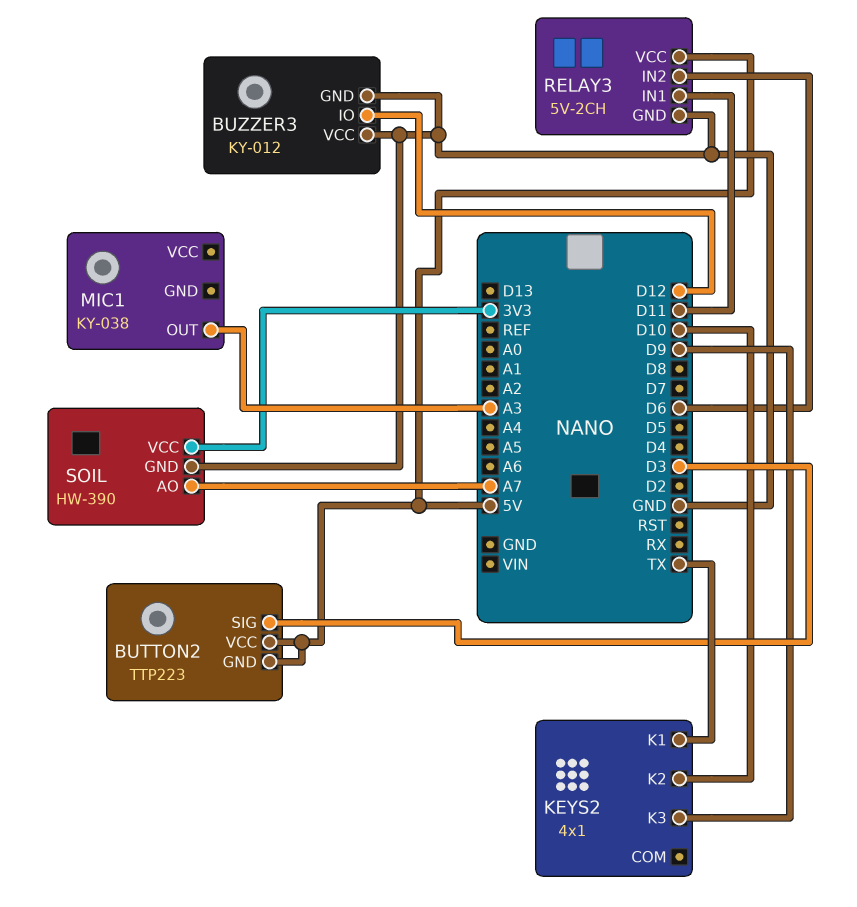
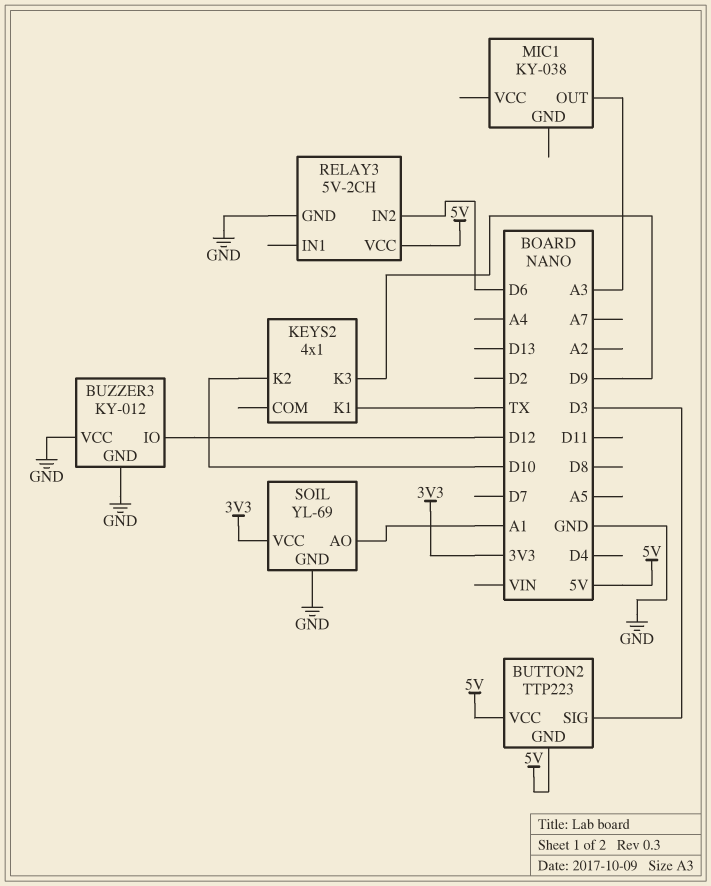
RELAY3 pin IN1: D11 -> none
SOIL: HW-390 -> YL-69
SOIL pin AO: A7 -> A1

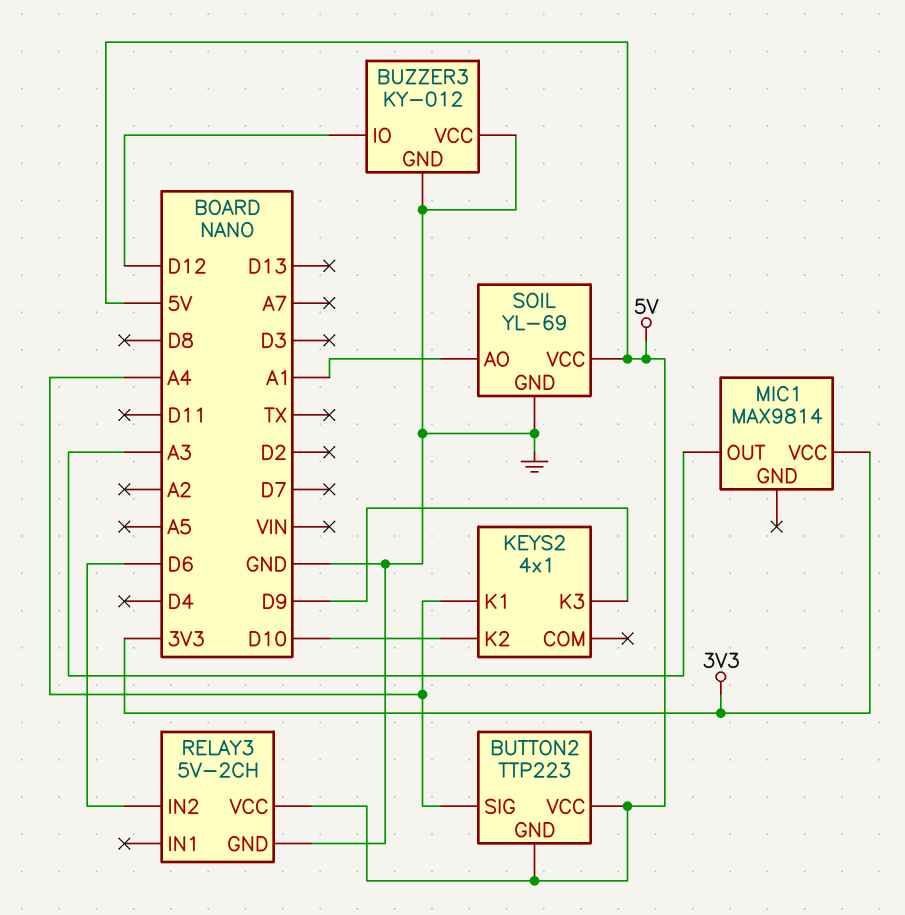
BUTTON2 pin SIG: D3 -> A4
KEYS2 pin K1: TX -> A4
MIC1: KY-038 -> MAX9814
MIC1 pin VCC: none -> 3V3
SOIL pin VCC: 3V3 -> 5V

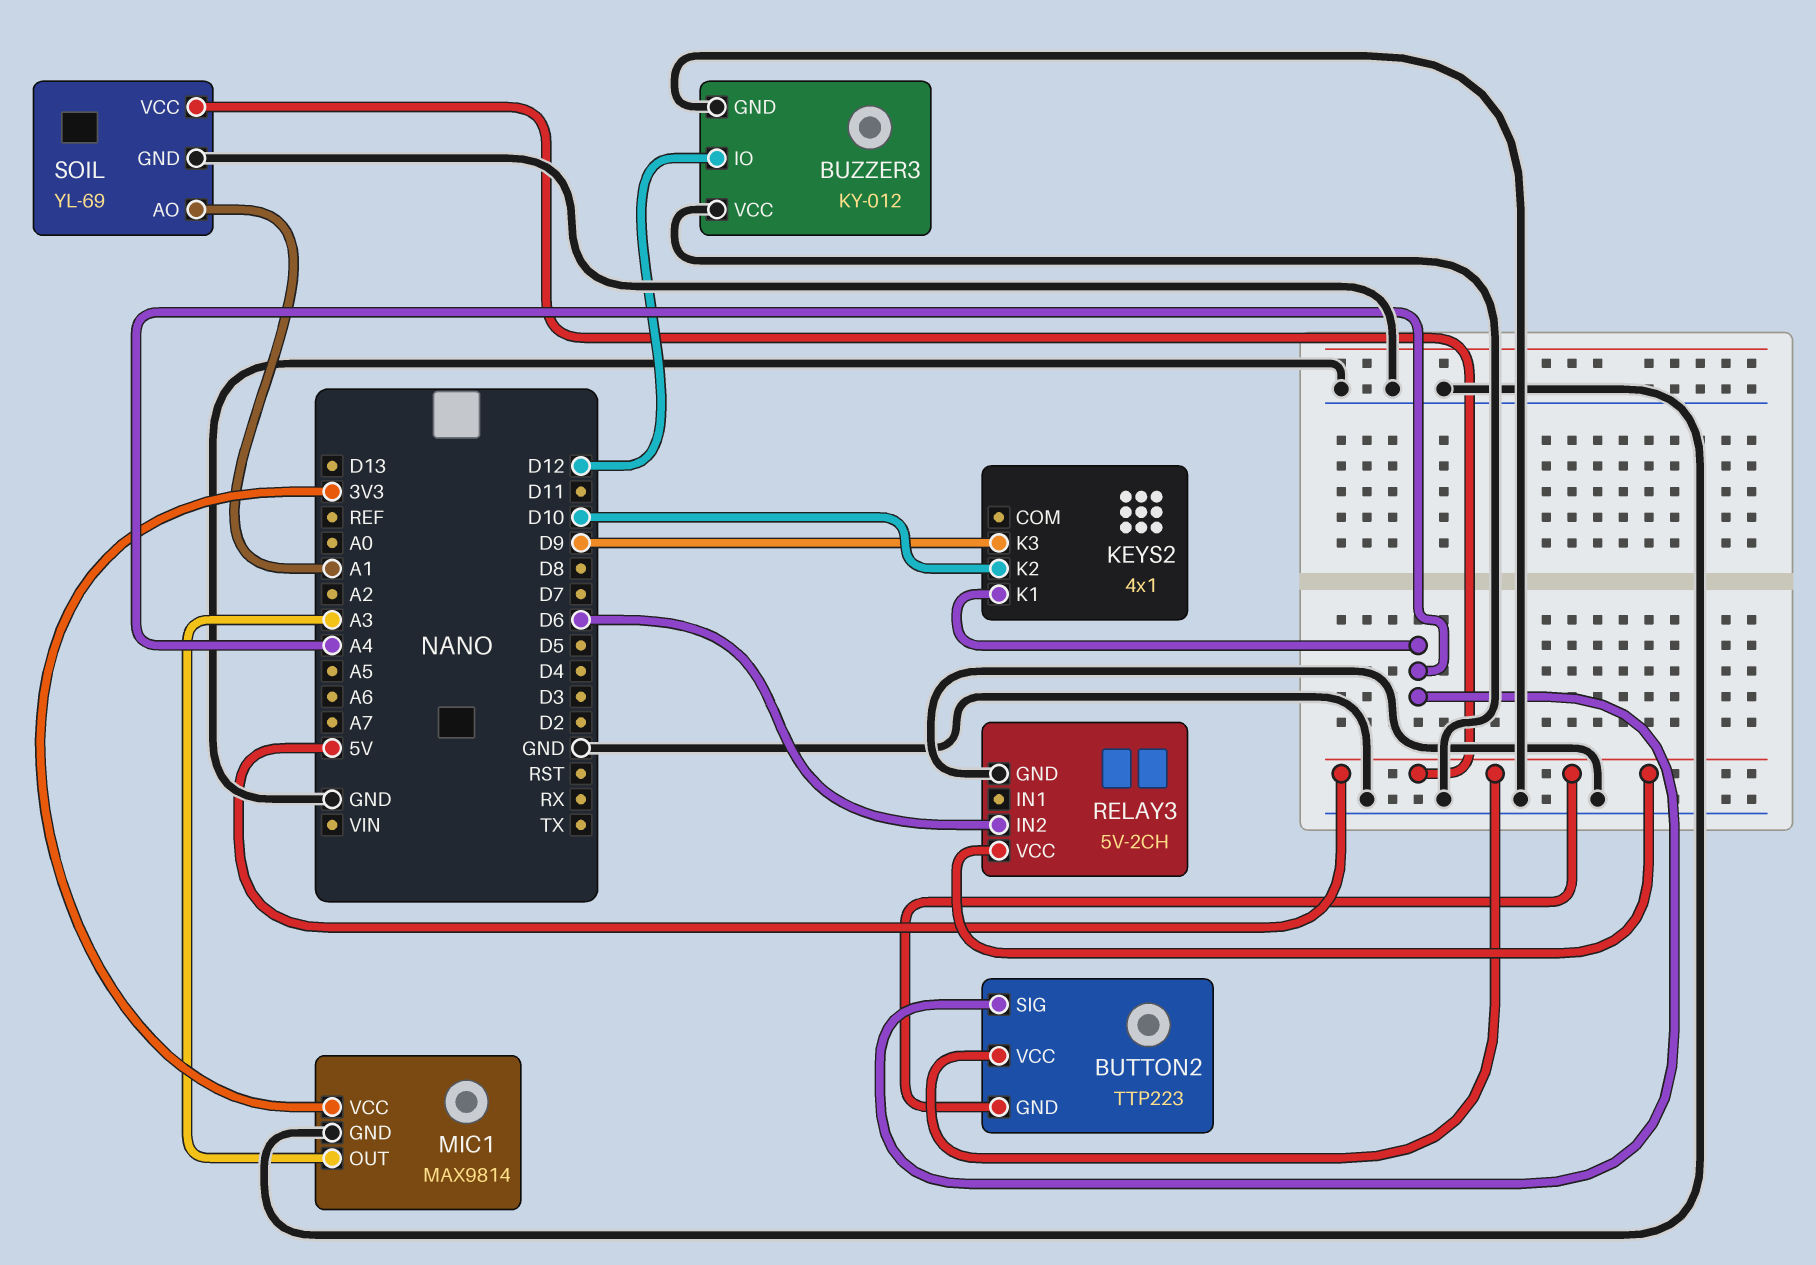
MIC1 pin GND: none -> GND

